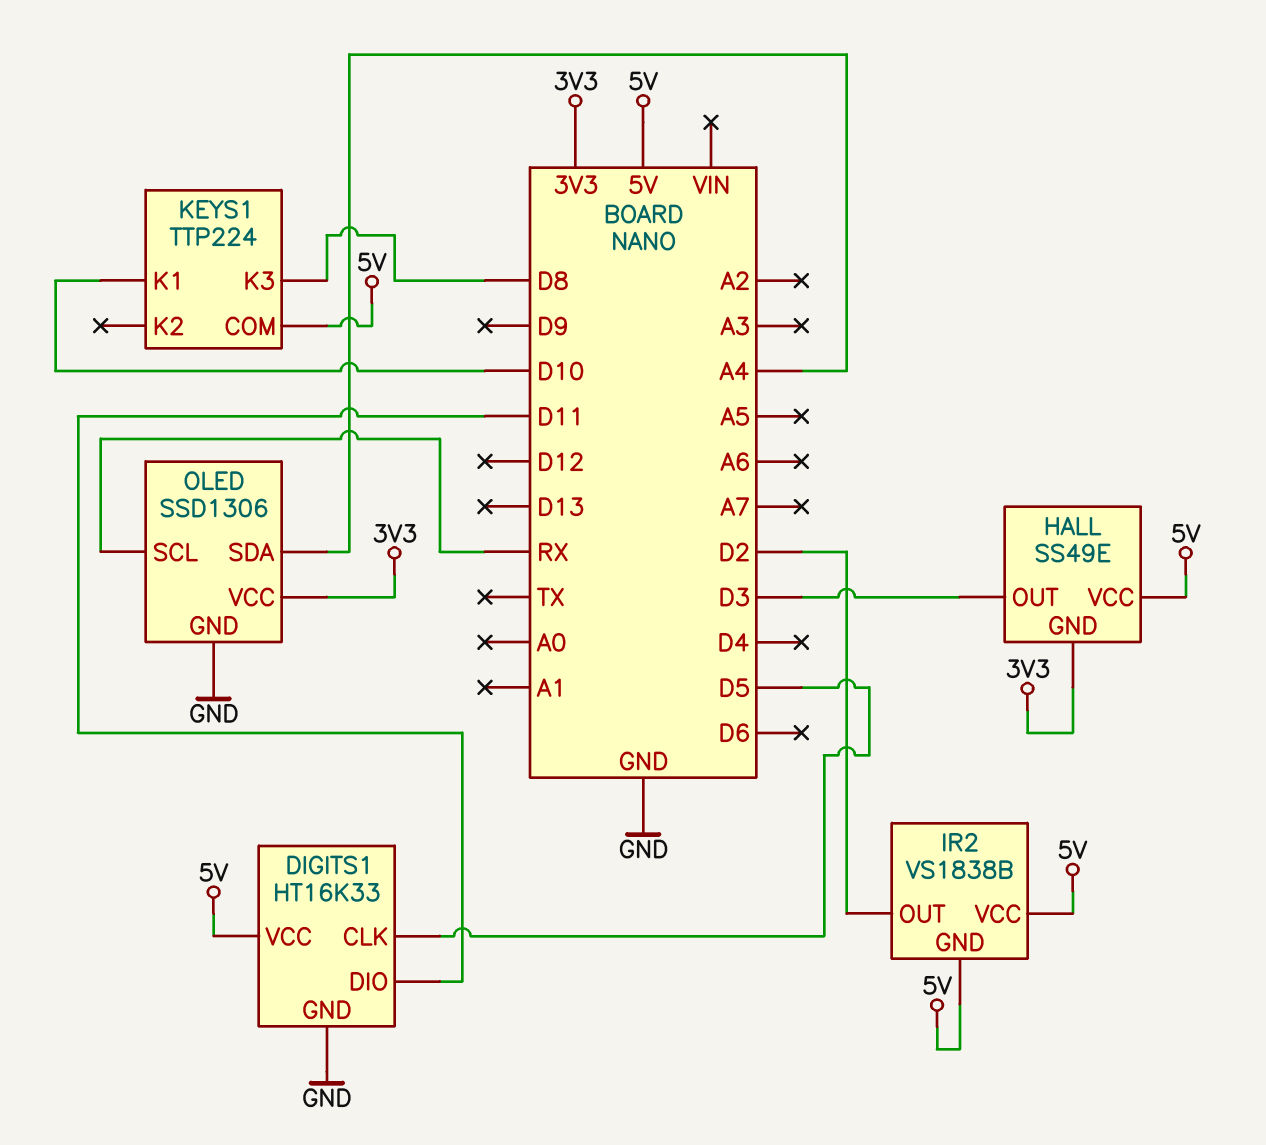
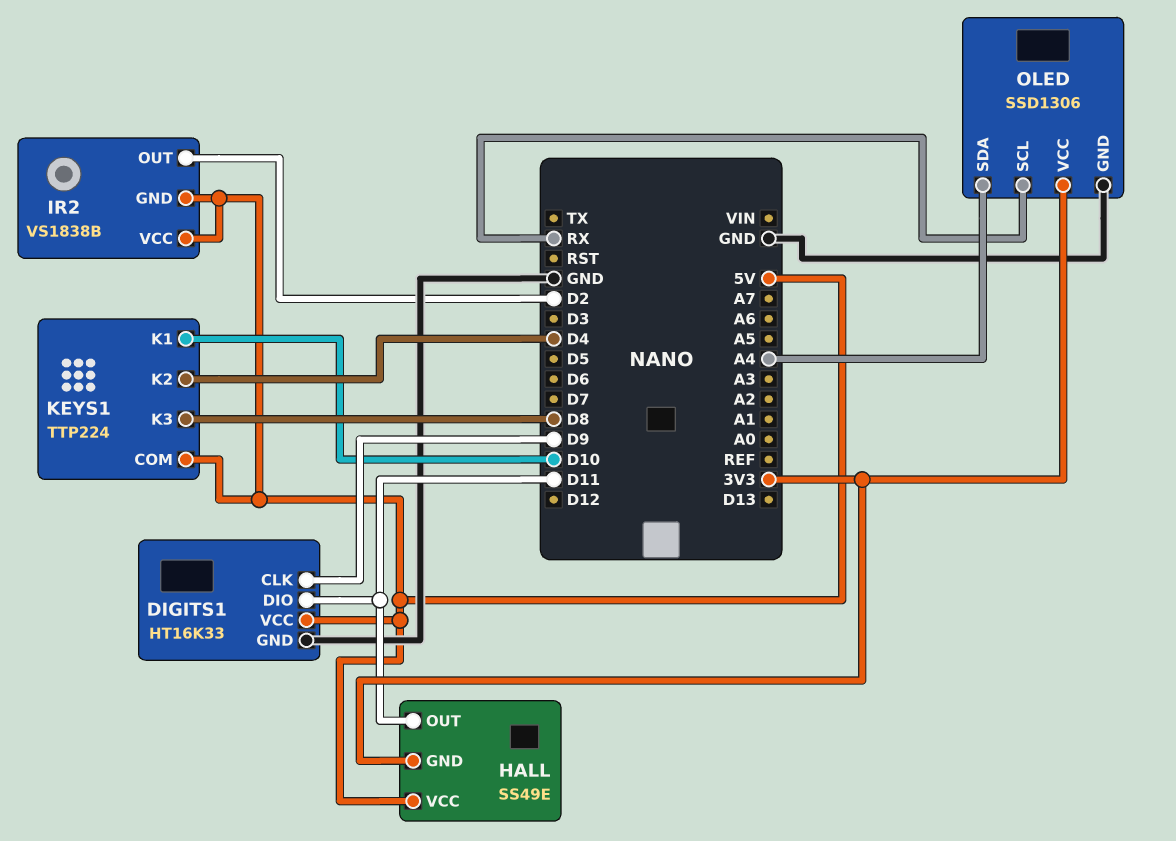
DIGITS1 pin CLK: D5 -> D9
HALL pin OUT: D3 -> D11
KEYS1 pin K2: none -> D4

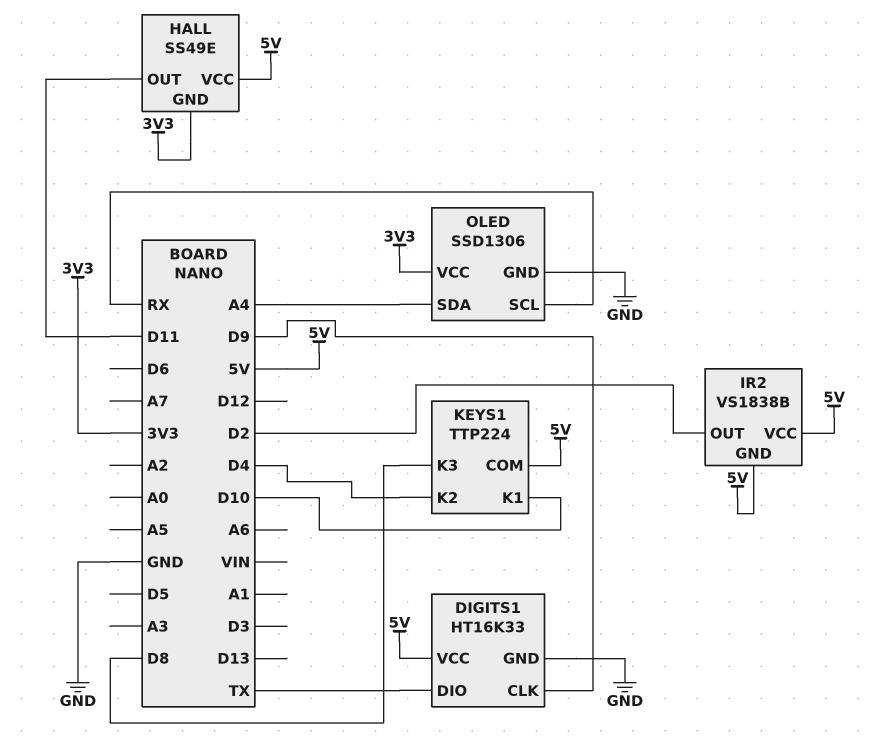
DIGITS1 pin DIO: D11 -> TX

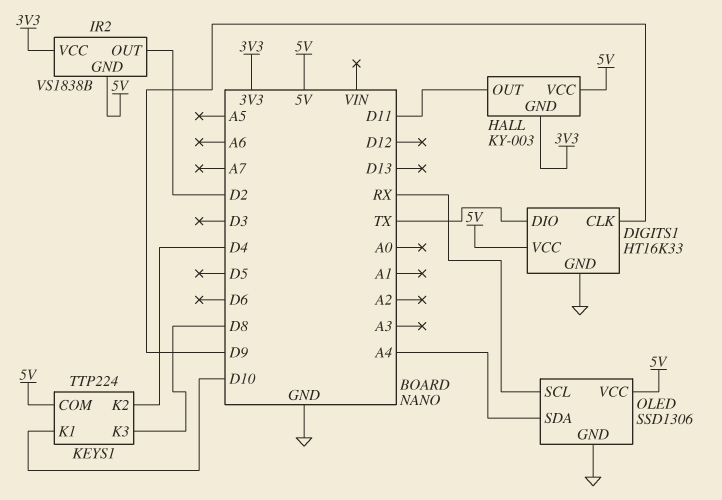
HALL: SS49E -> KY-003
IR2 pin VCC: 5V -> 3V3
OLED pin VCC: 3V3 -> 5V

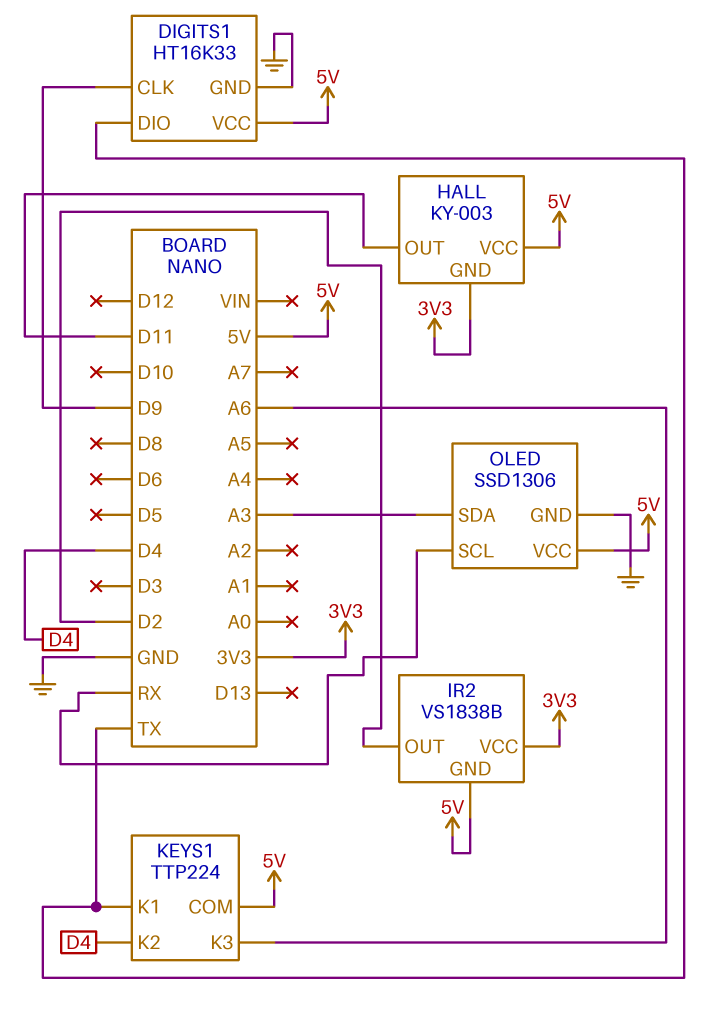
KEYS1 pin K1: D10 -> TX
KEYS1 pin K3: D8 -> A6
OLED pin SDA: A4 -> A3

